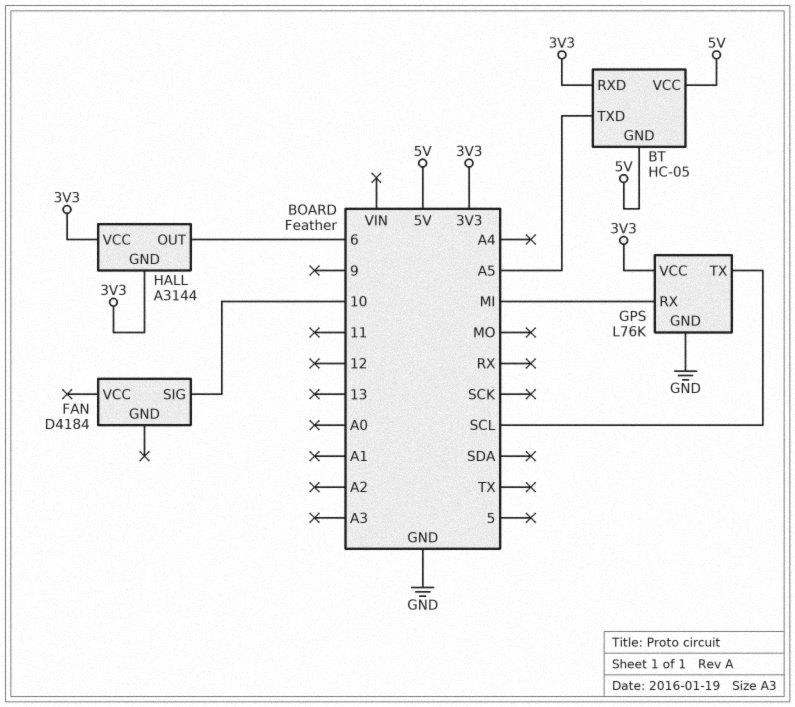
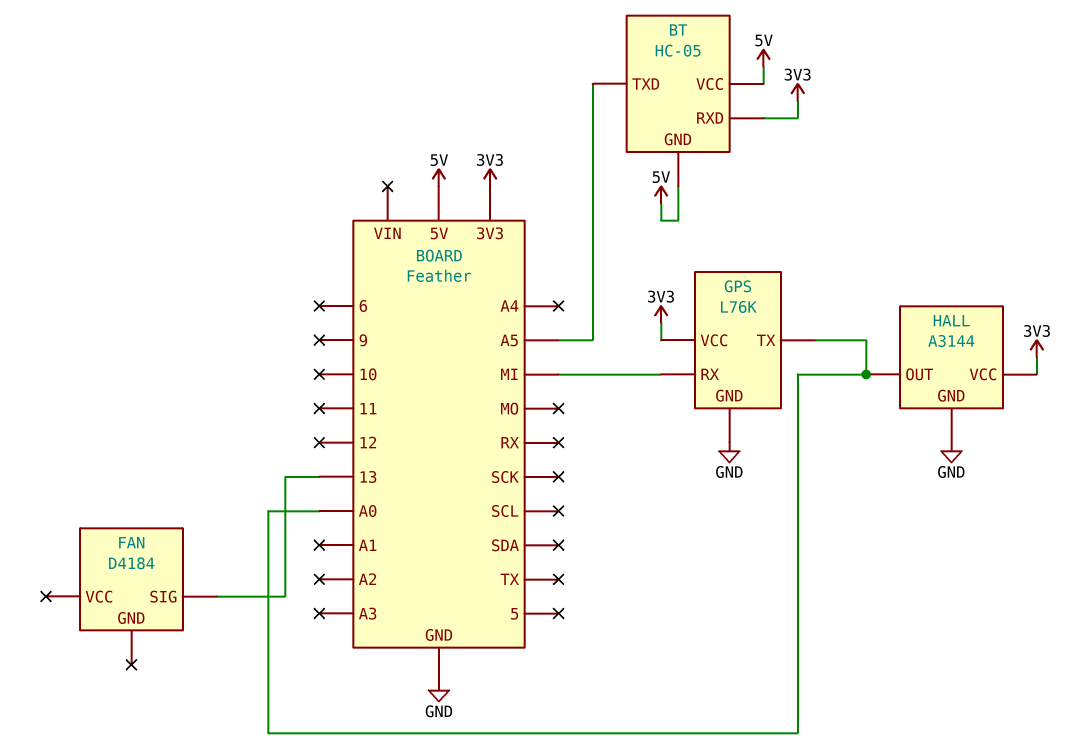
FAN pin SIG: 10 -> 13
GPS pin TX: SCL -> A0
HALL pin GND: 3V3 -> GND
HALL pin OUT: 6 -> A0

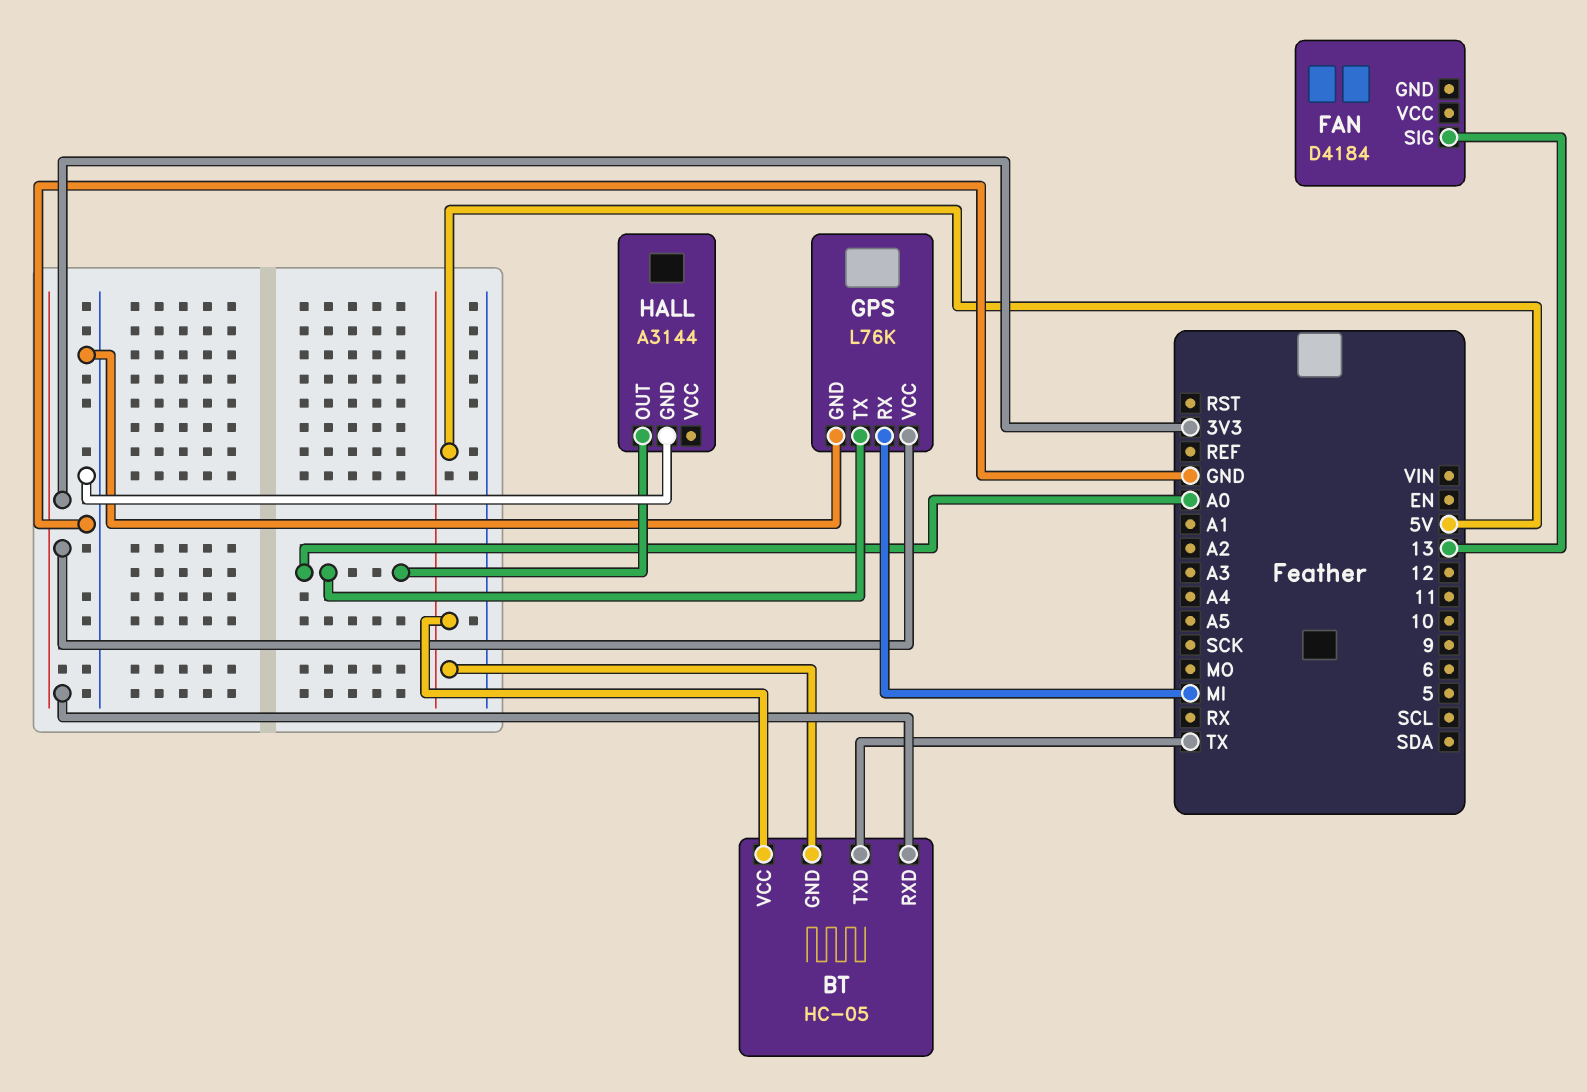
BT pin TXD: A5 -> TX
HALL pin VCC: 3V3 -> none

